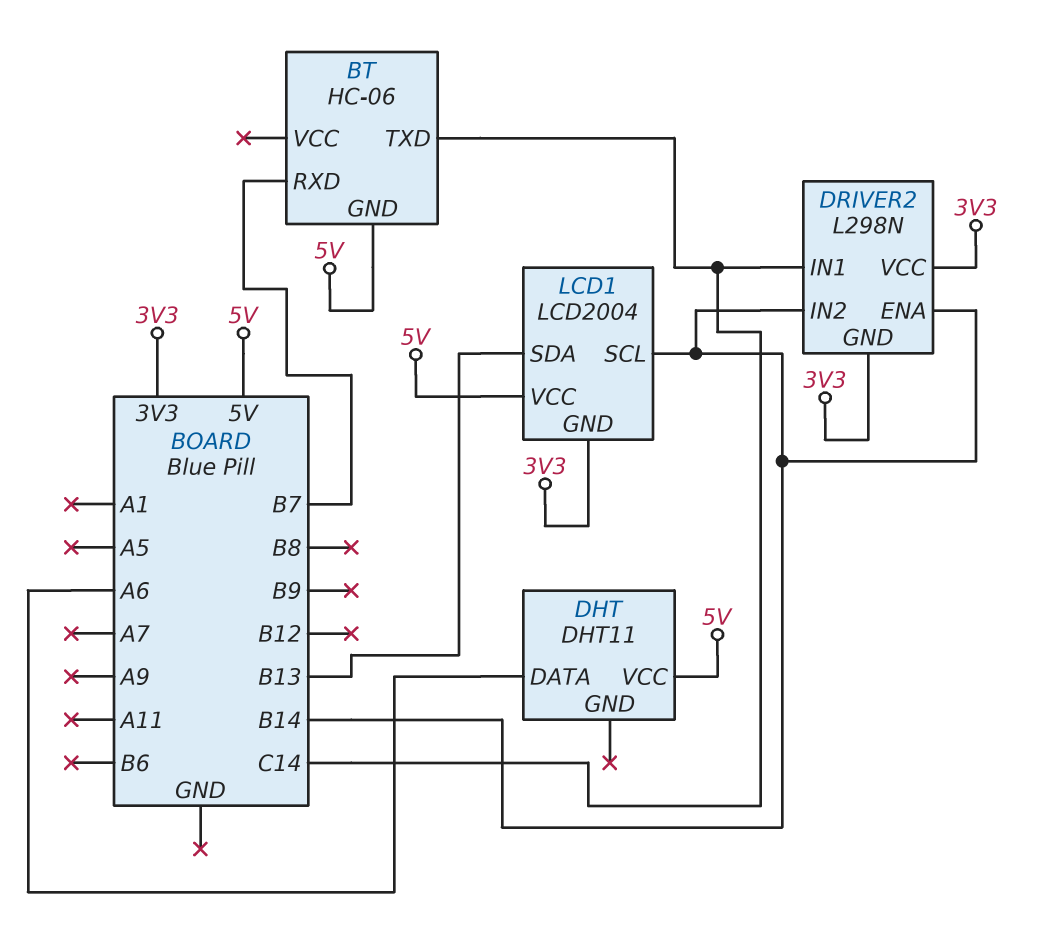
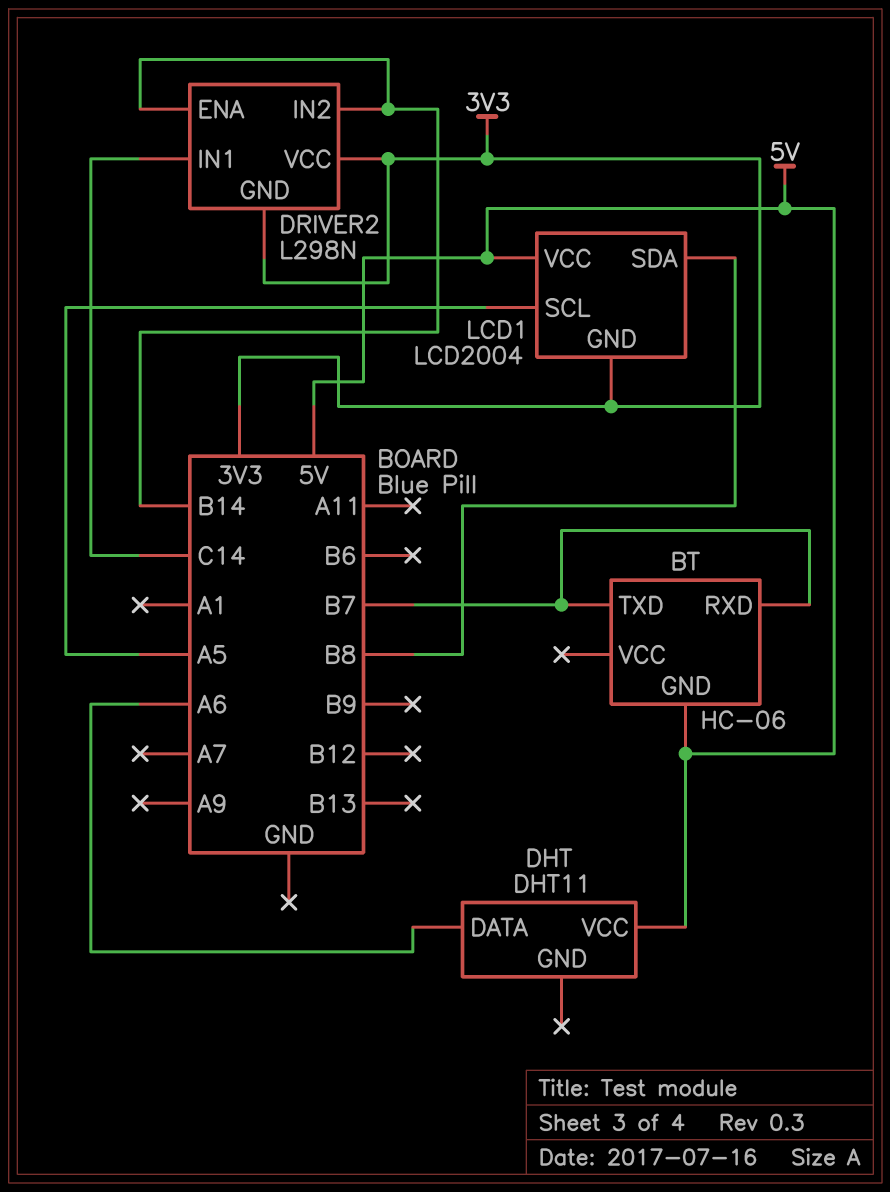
BT pin TXD: C14 -> B7
LCD1 pin SCL: B14 -> A5
LCD1 pin SDA: B13 -> B8

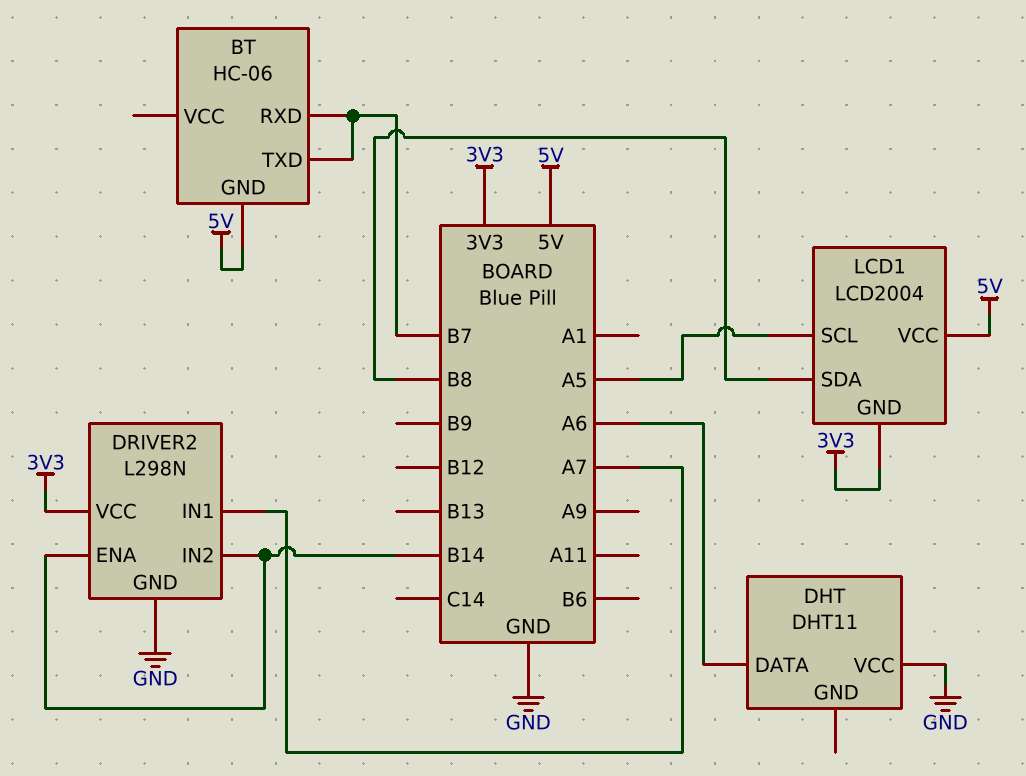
DHT pin VCC: 5V -> GND
DRIVER2 pin GND: 3V3 -> GND
DRIVER2 pin IN1: C14 -> A7

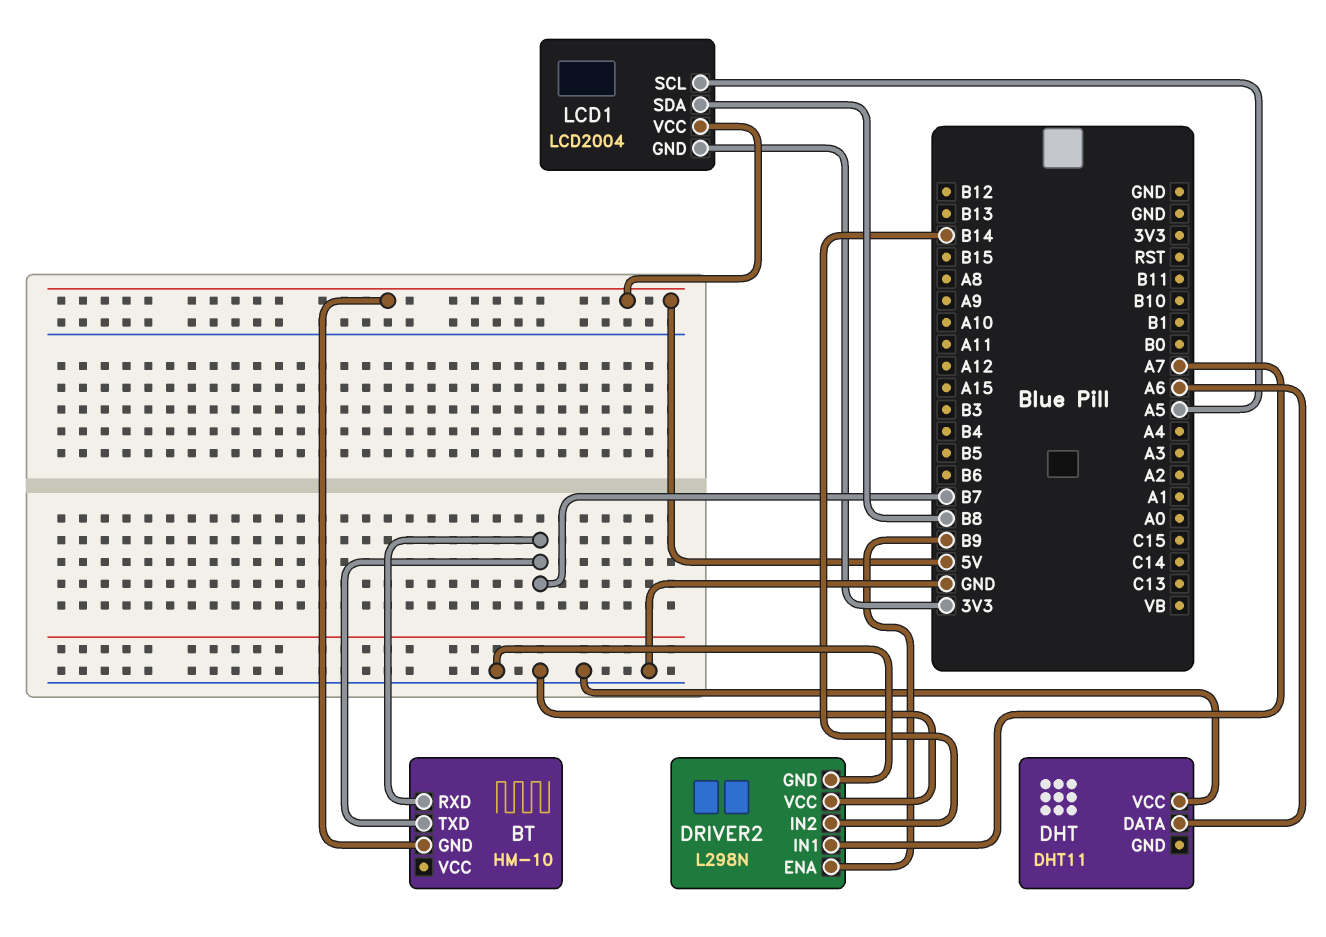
BT: HC-06 -> HM-10
DRIVER2 pin ENA: B14 -> B9
DRIVER2 pin VCC: 3V3 -> GND

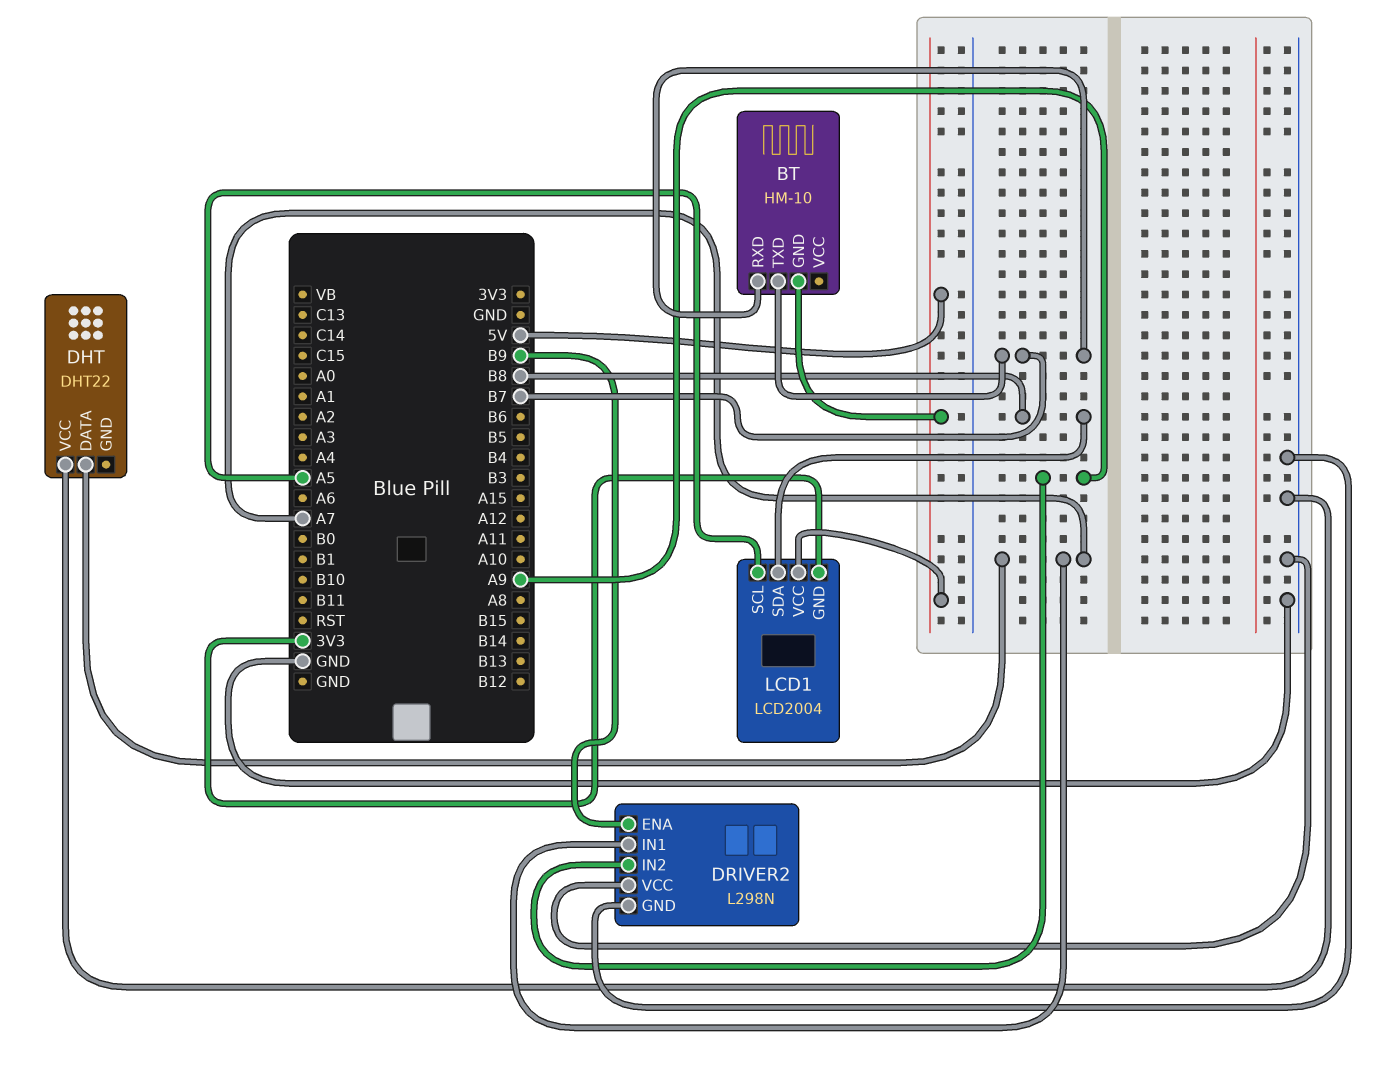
DHT: DHT11 -> DHT22
DHT pin DATA: A6 -> A7
DRIVER2 pin IN2: B14 -> A9

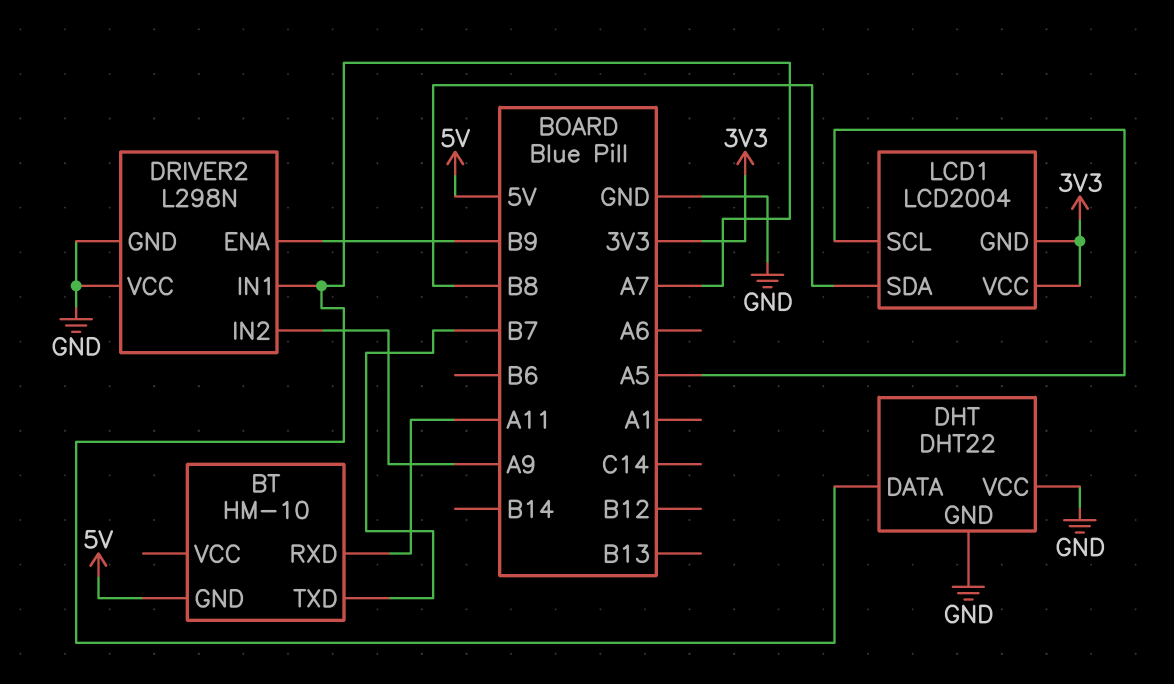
BT pin RXD: B7 -> A11
DHT pin GND: none -> GND
LCD1 pin VCC: 5V -> 3V3

